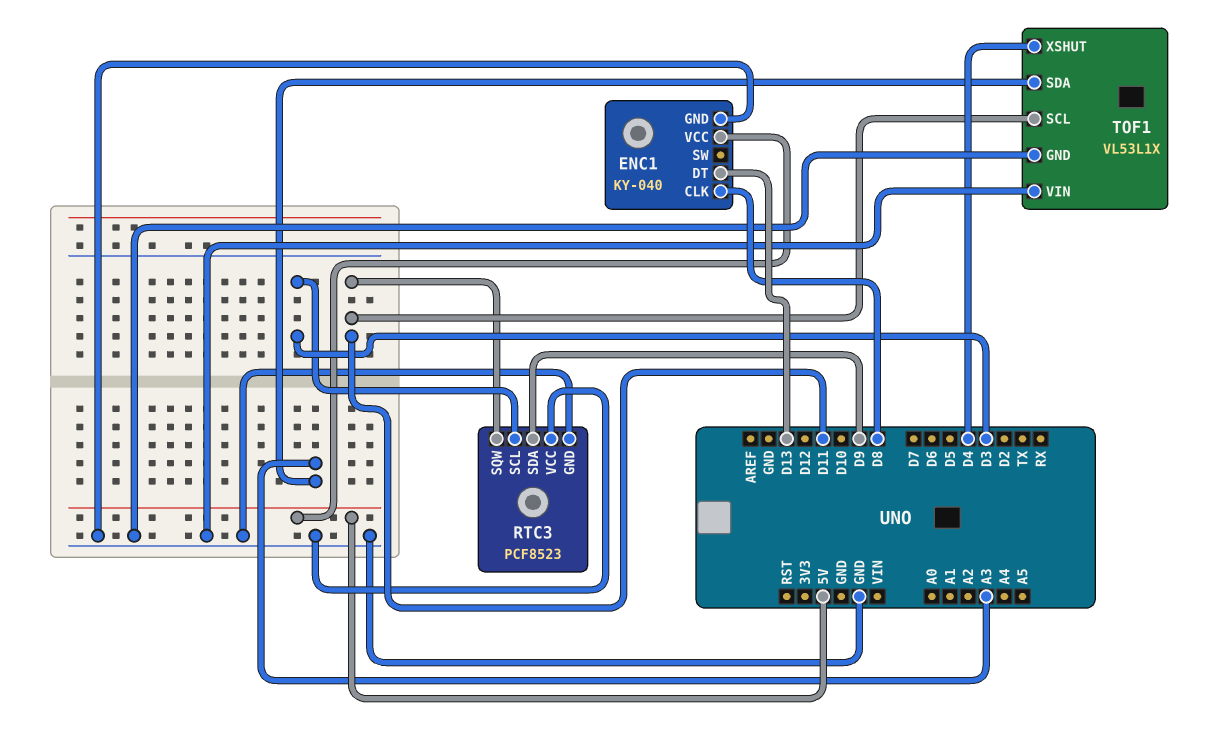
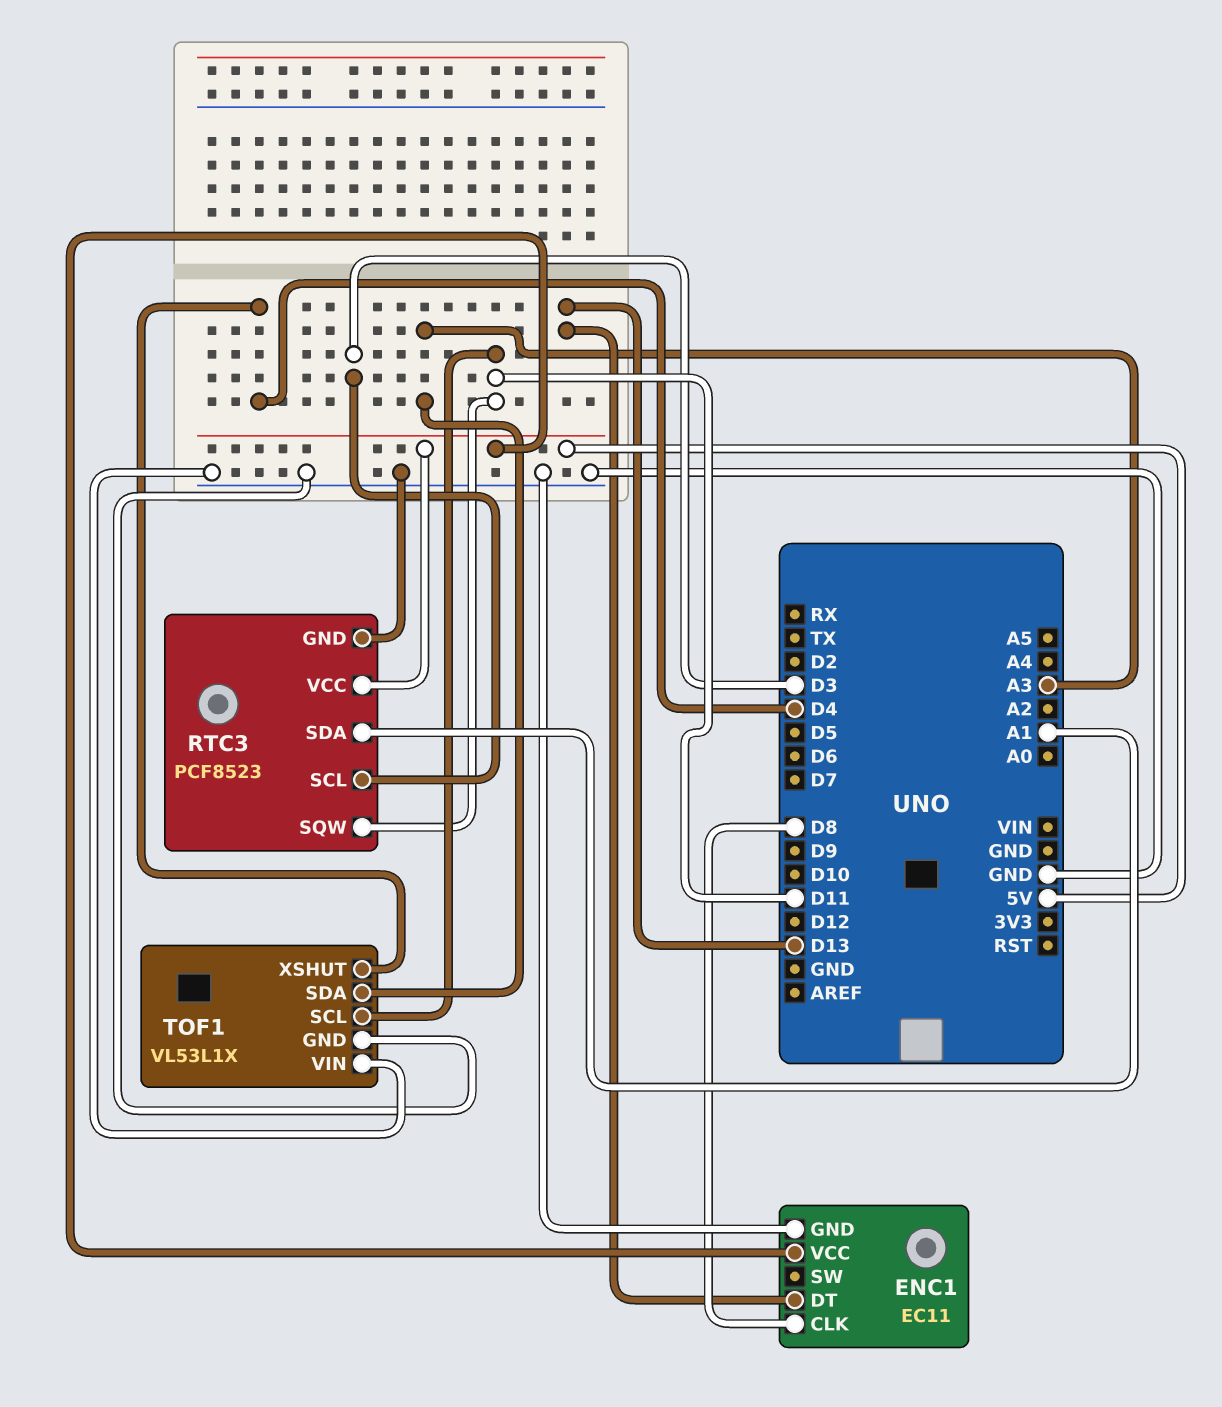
ENC1: KY-040 -> EC11
RTC3 pin SDA: D9 -> A1
RTC3 pin VCC: GND -> 5V

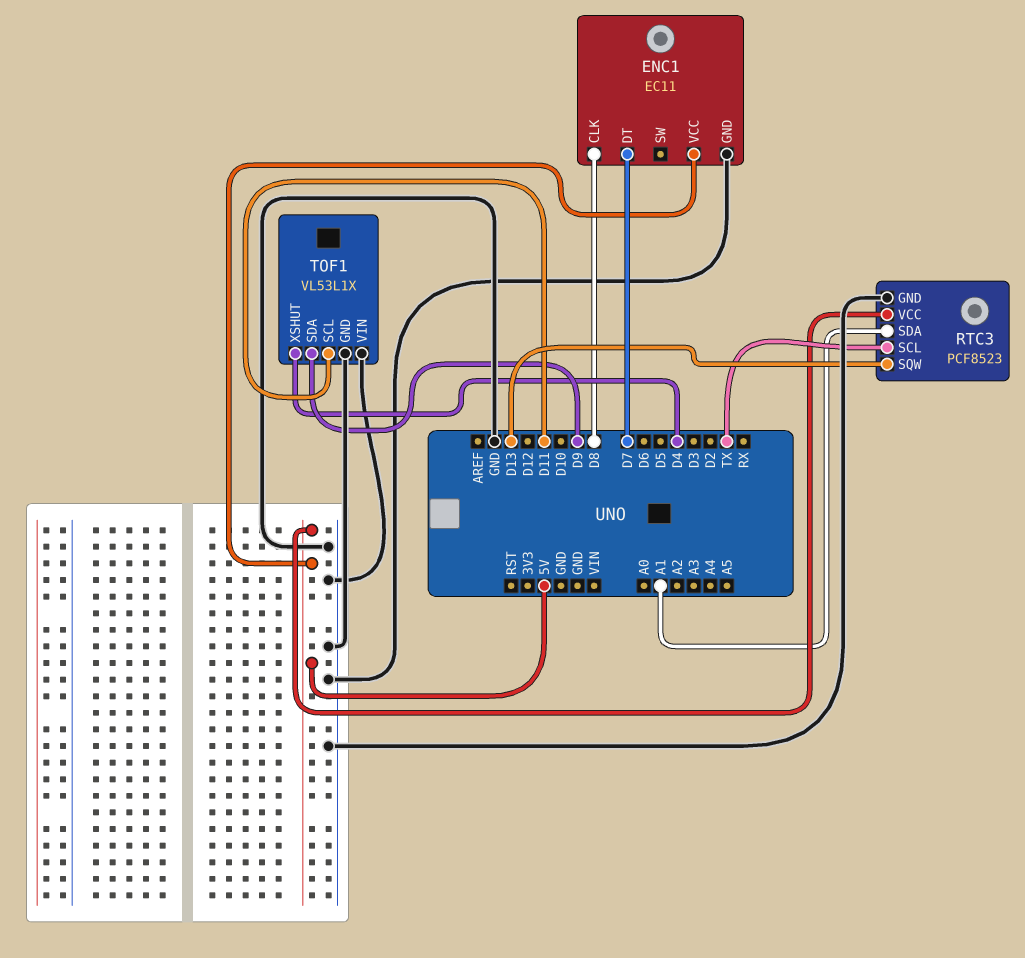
ENC1 pin DT: D13 -> D7
RTC3 pin SCL: D3 -> TX
RTC3 pin SQW: D11 -> D13
TOF1 pin SDA: A3 -> D9

